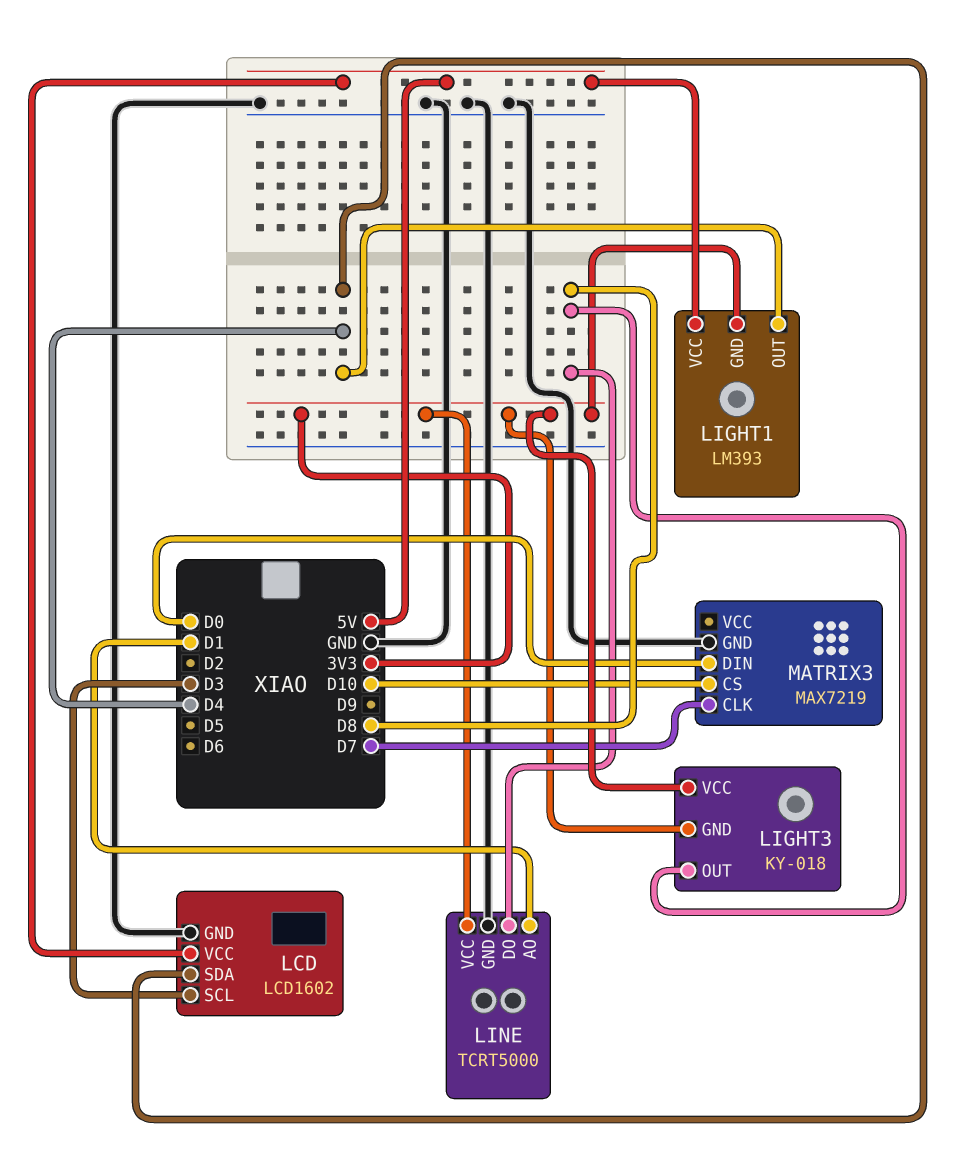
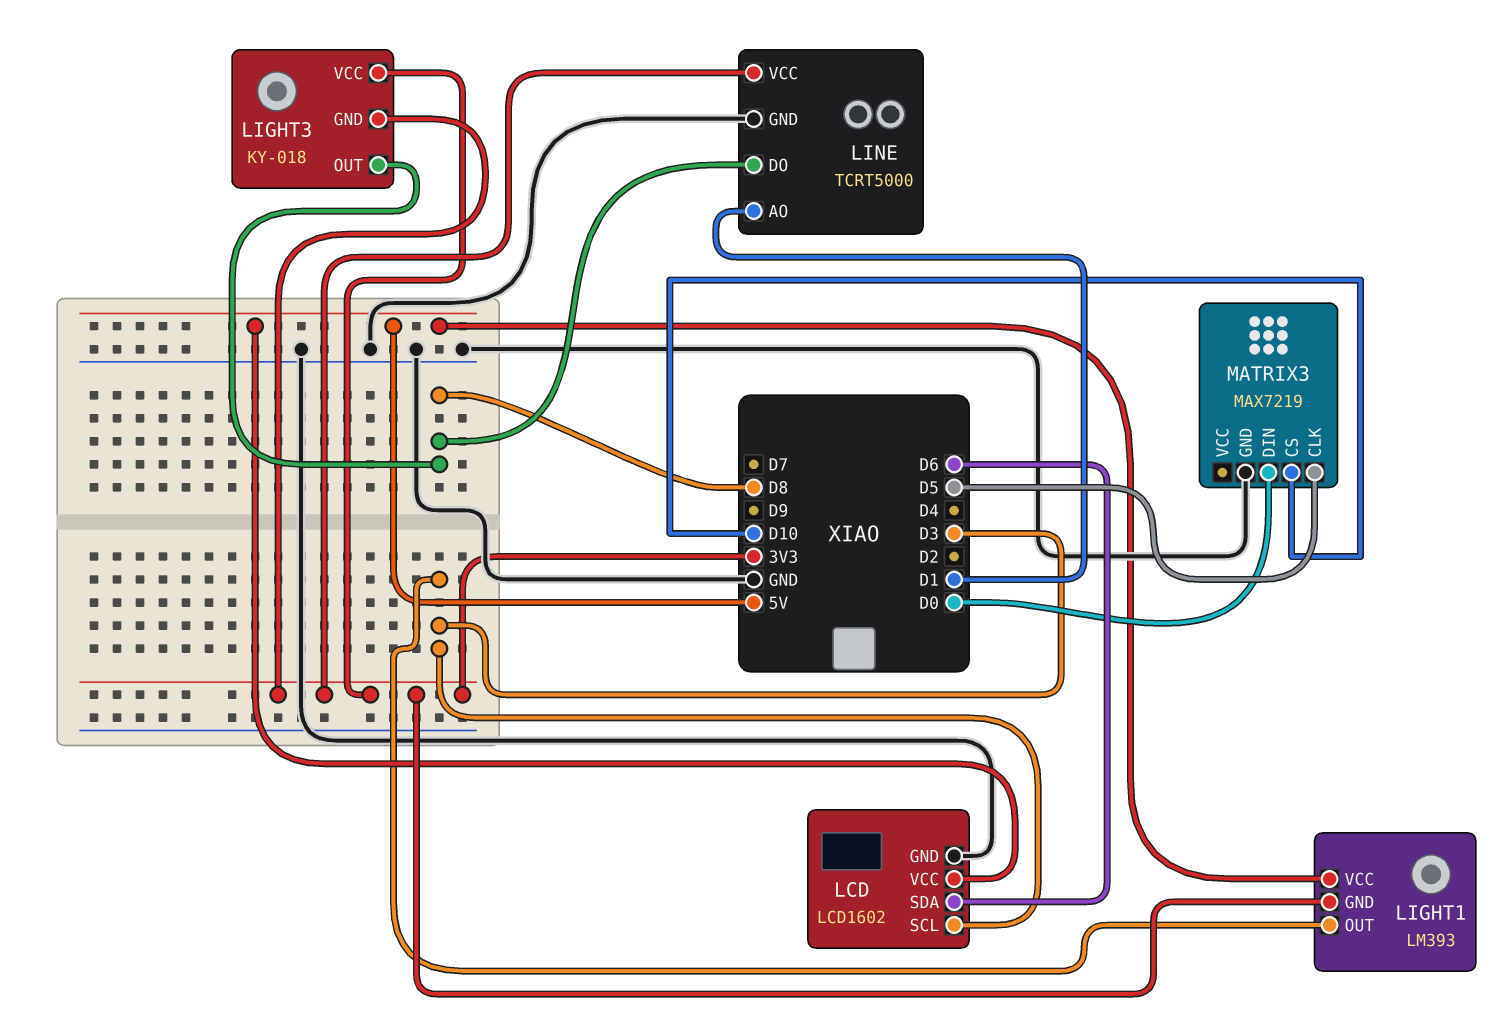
LCD pin SDA: D4 -> D6
LIGHT1 pin OUT: D4 -> D3
MATRIX3 pin CLK: D7 -> D5

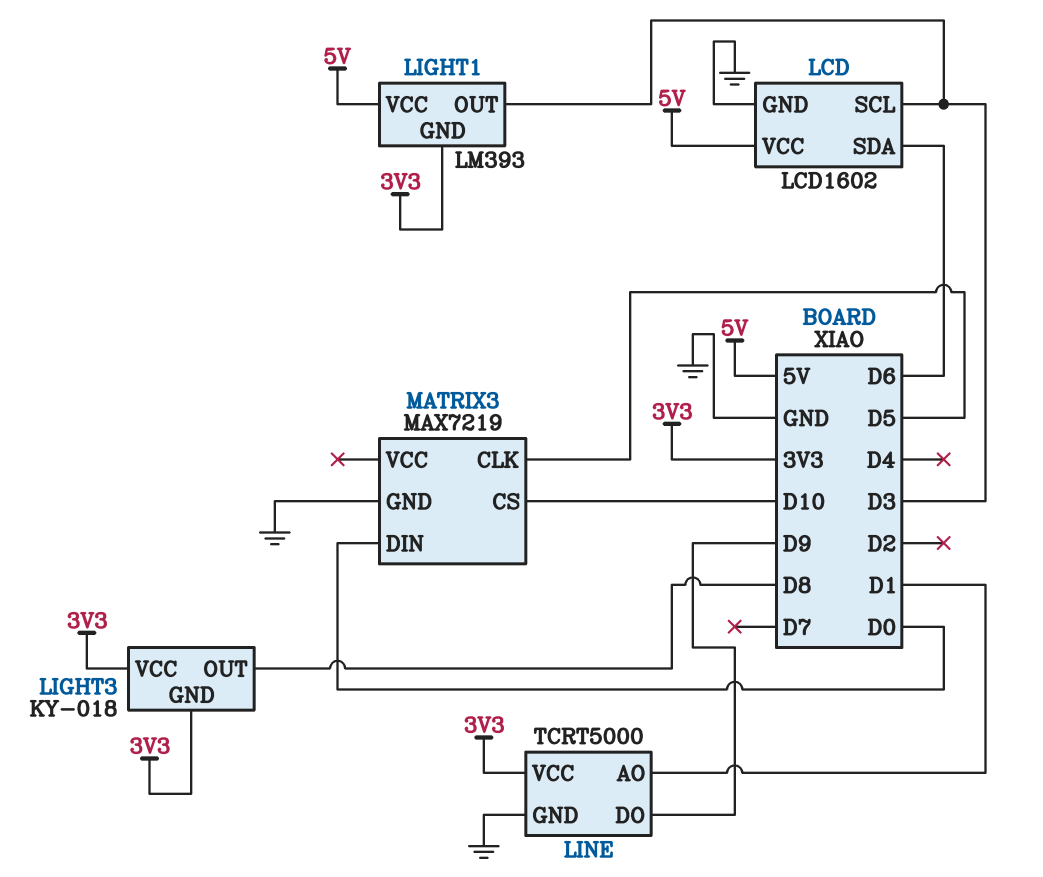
LINE pin DO: D8 -> D9

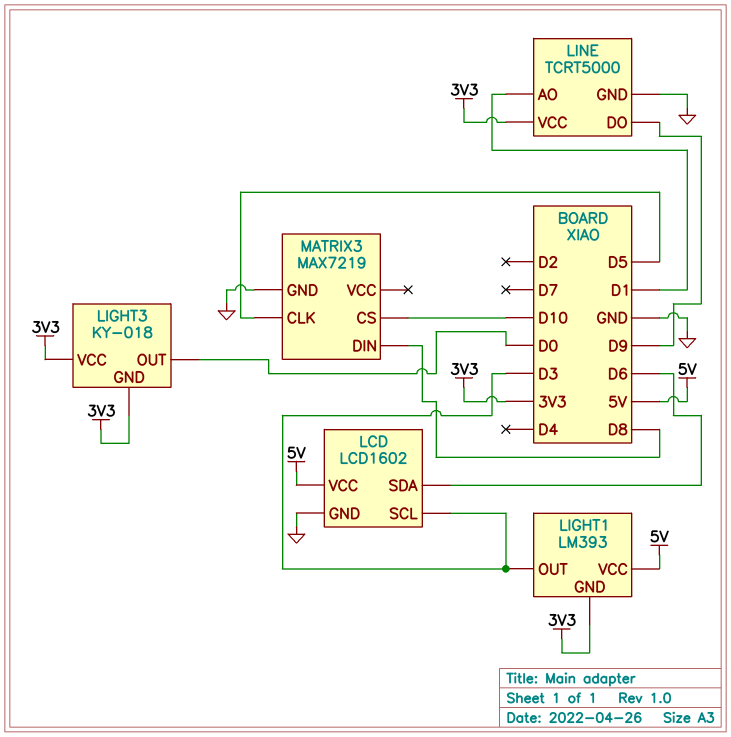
LIGHT3 pin OUT: D8 -> D0
MATRIX3 pin DIN: D0 -> D8

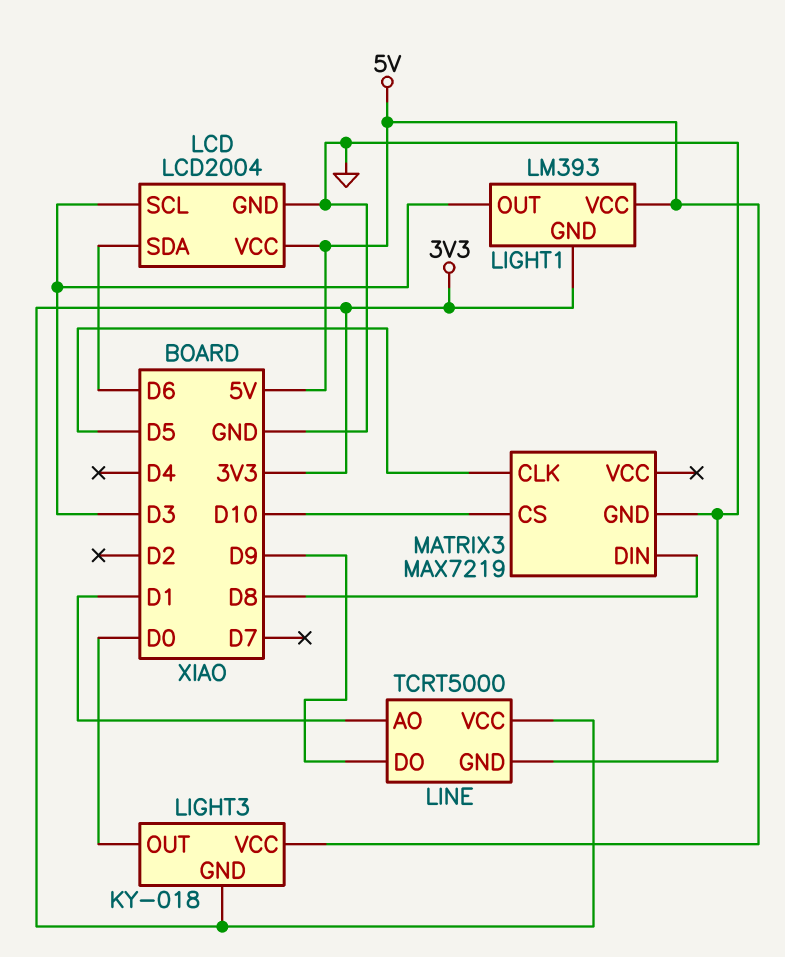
LCD: LCD1602 -> LCD2004
LIGHT3 pin VCC: 3V3 -> 5V

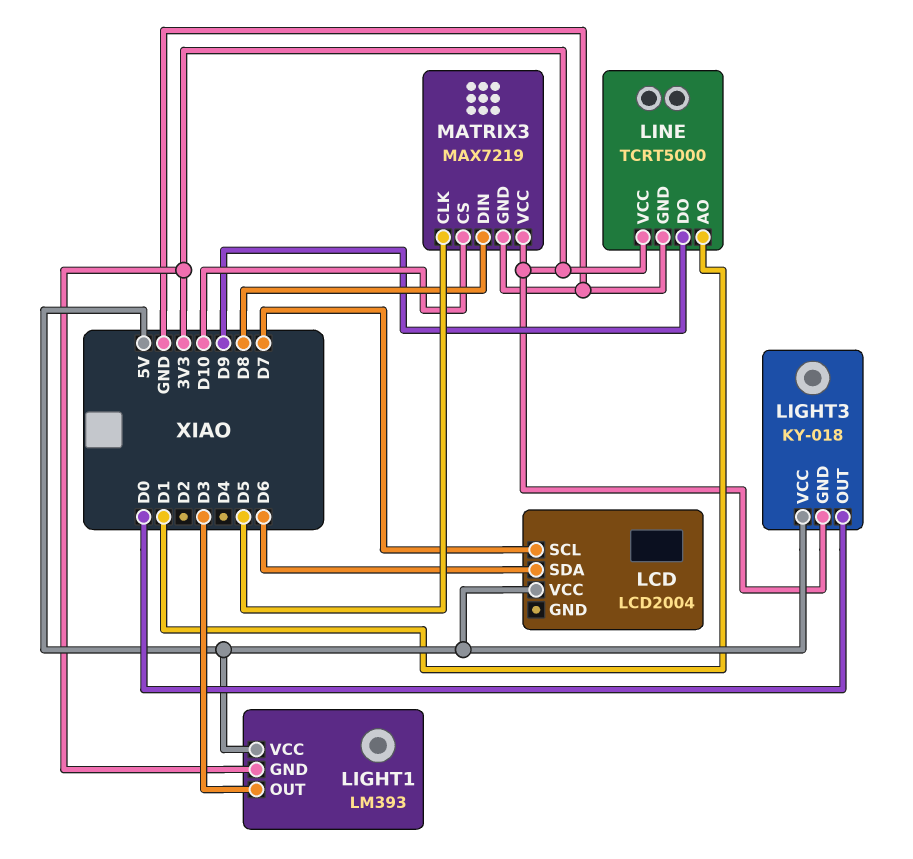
LCD pin GND: GND -> none
LCD pin SCL: D3 -> D7
MATRIX3 pin VCC: none -> 3V3

